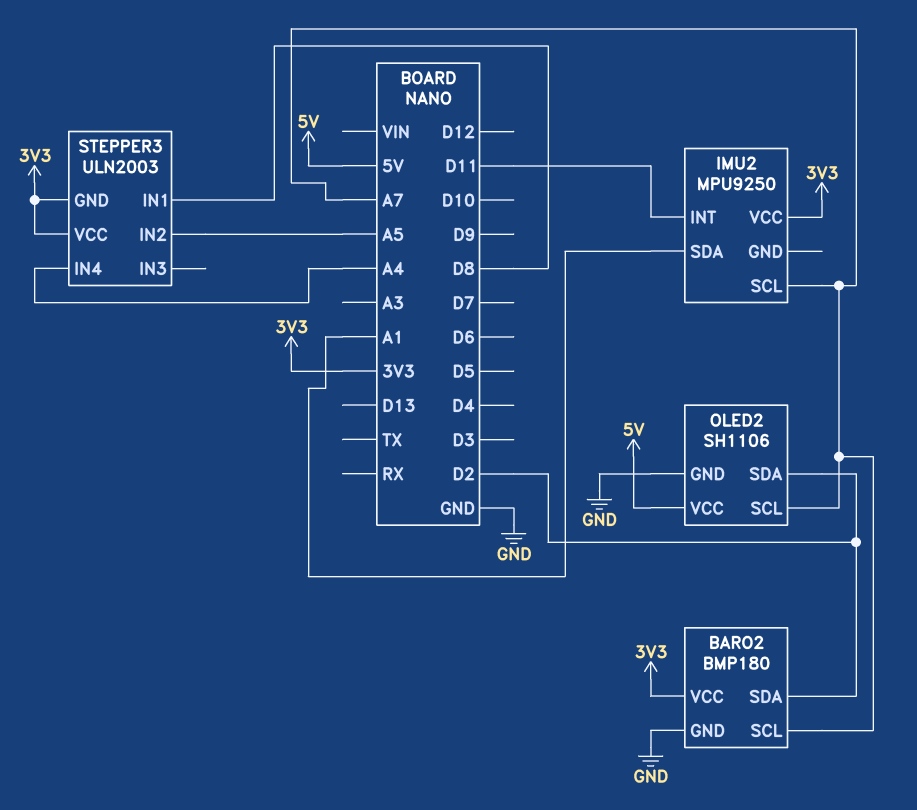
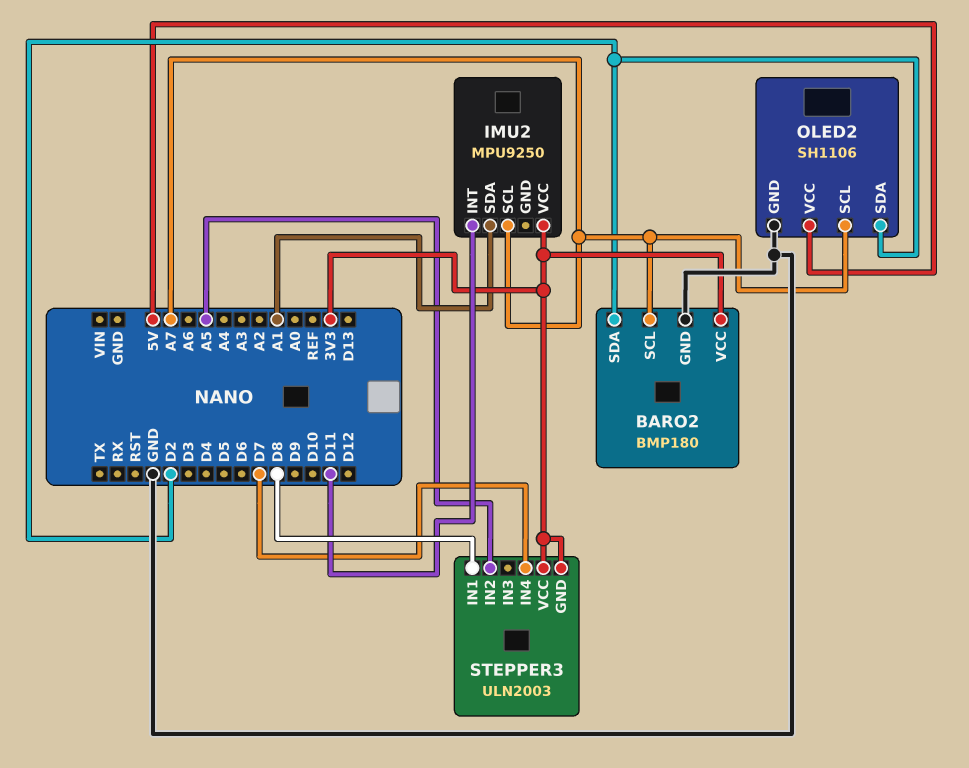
STEPPER3 pin IN4: A4 -> D7

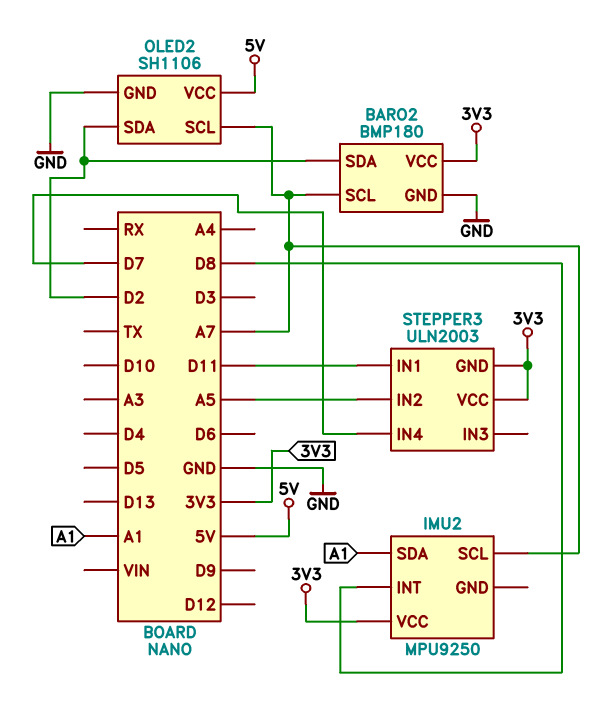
IMU2 pin INT: D11 -> D8
STEPPER3 pin IN1: D8 -> D11

